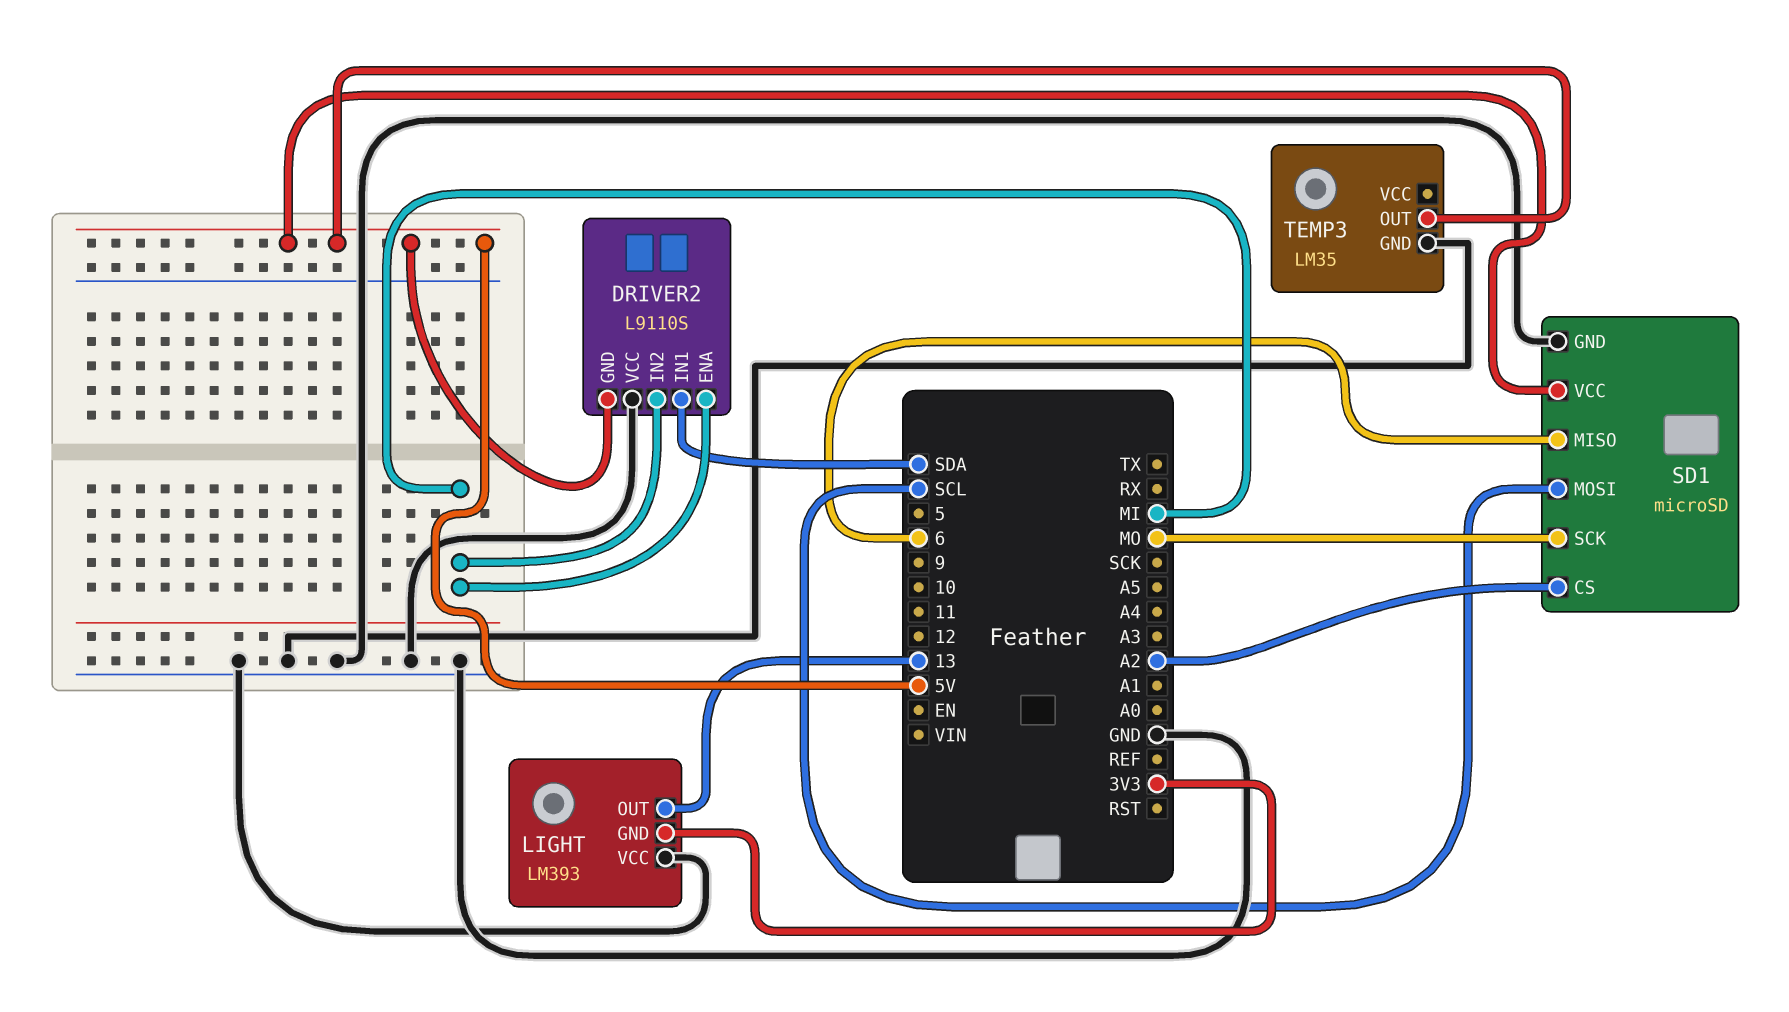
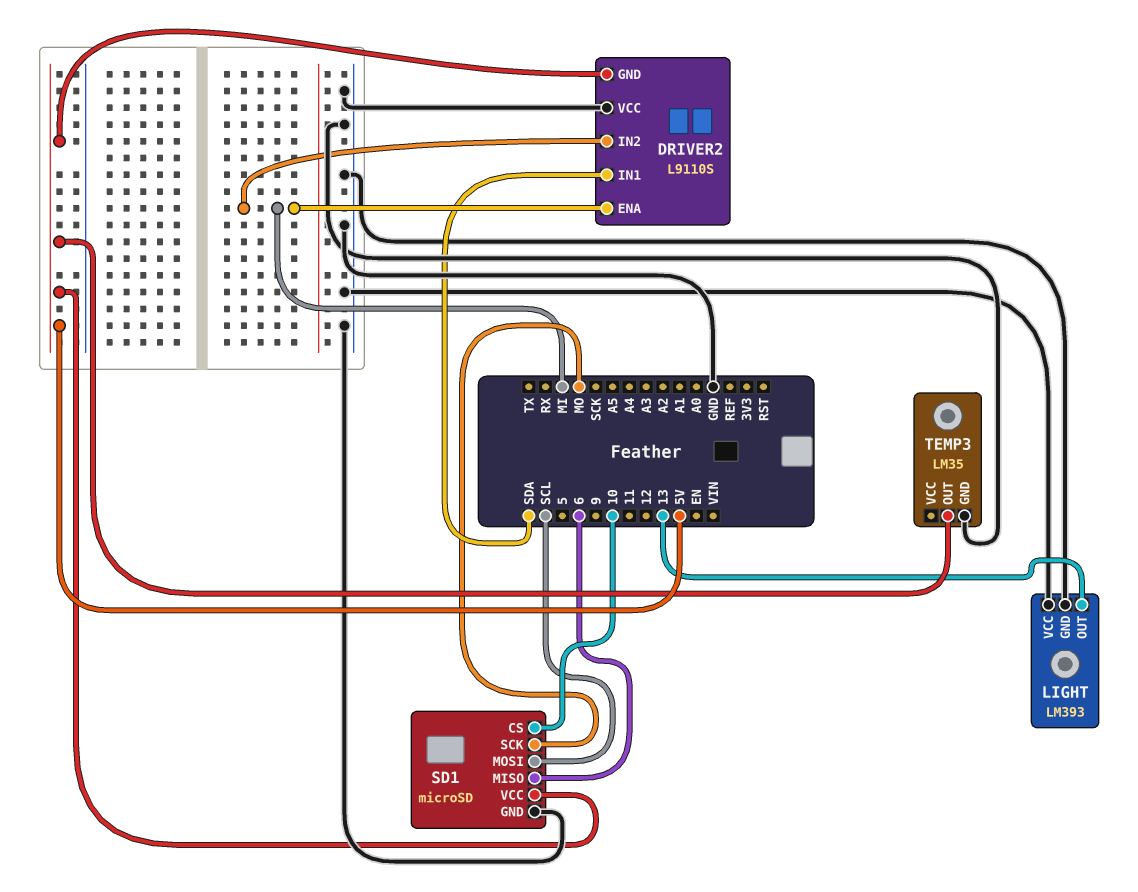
LIGHT pin GND: 3V3 -> GND
SD1 pin CS: A2 -> 10

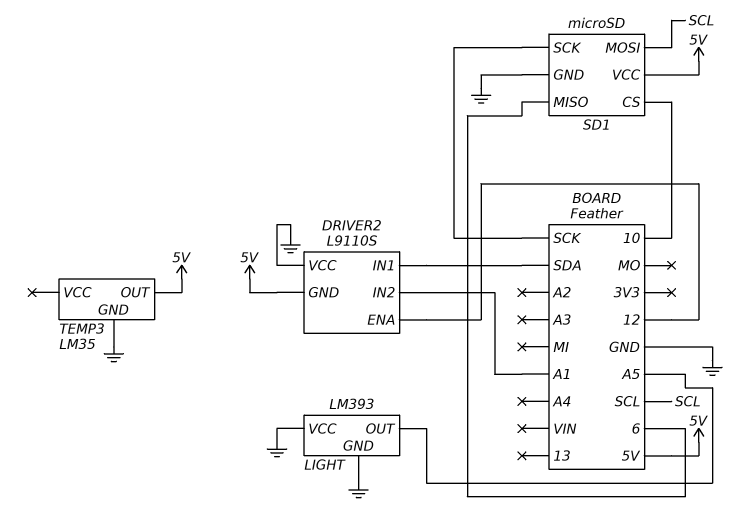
DRIVER2 pin ENA: MI -> 12
DRIVER2 pin IN2: MI -> A1
LIGHT pin OUT: 13 -> A5
SD1 pin SCK: MO -> SCK

